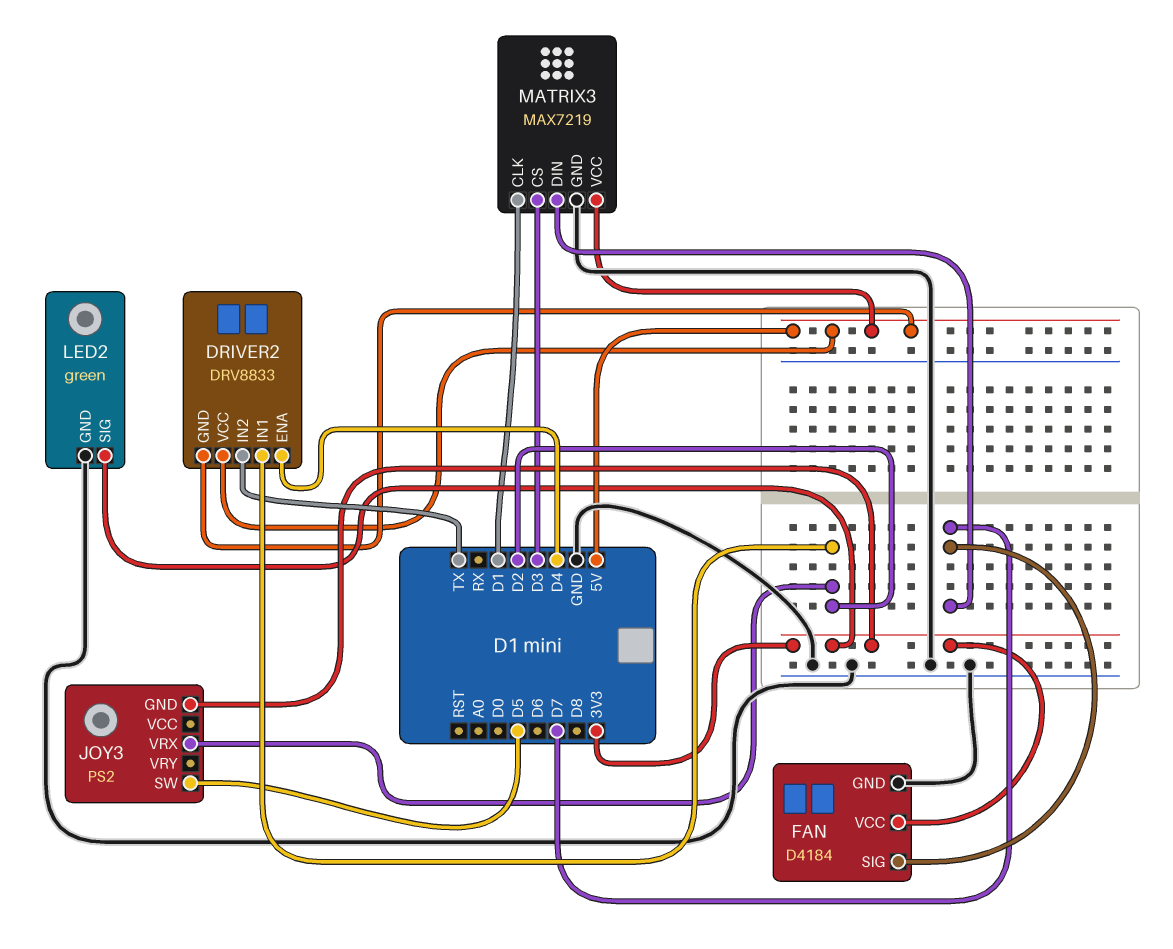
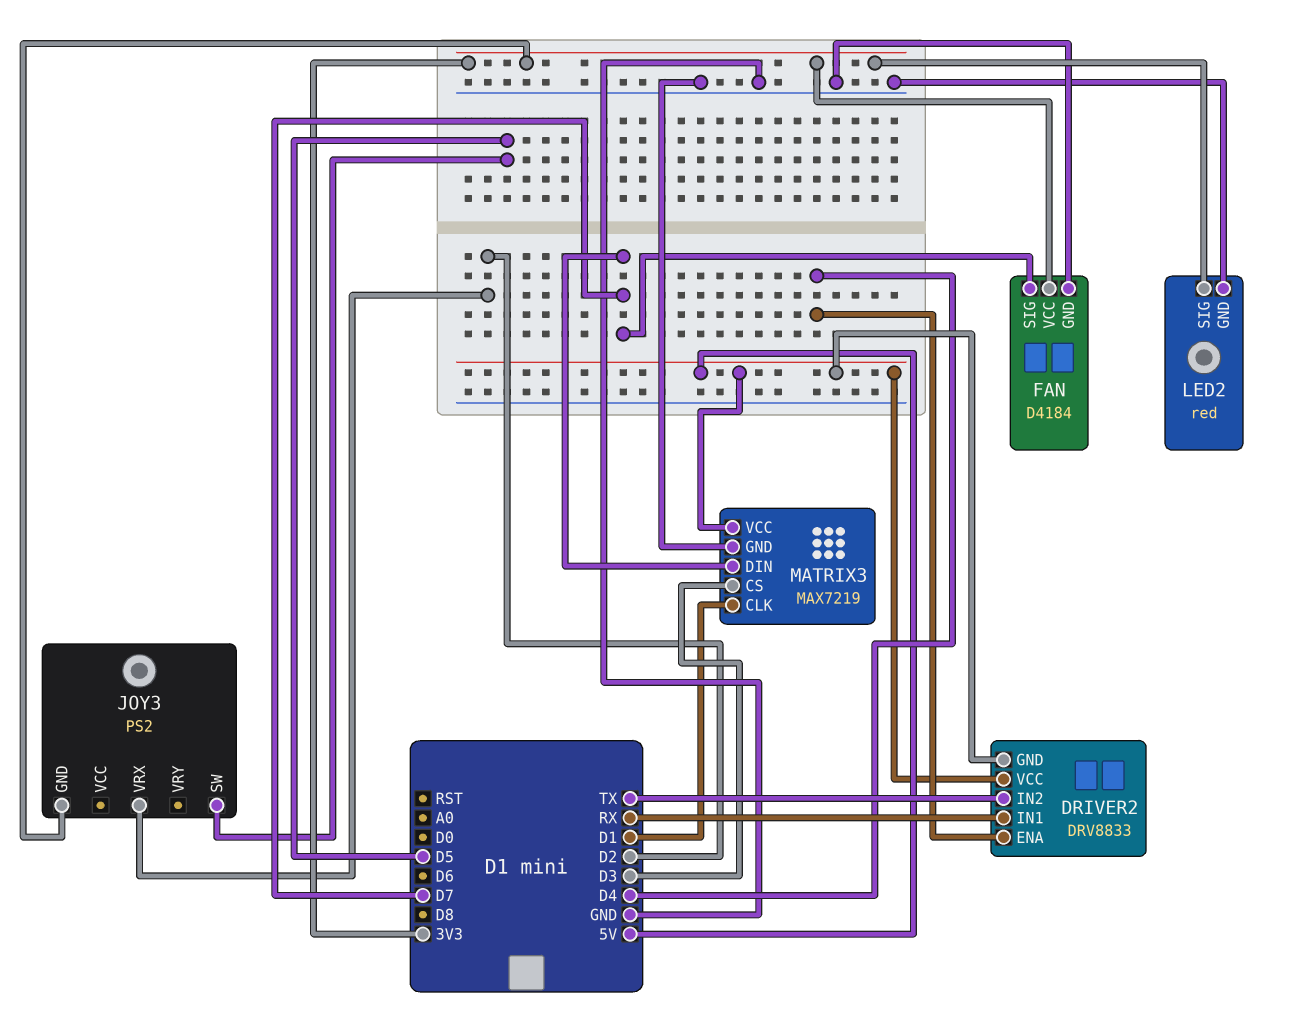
DRIVER2 pin IN1: D2 -> RX
LED2: green -> red

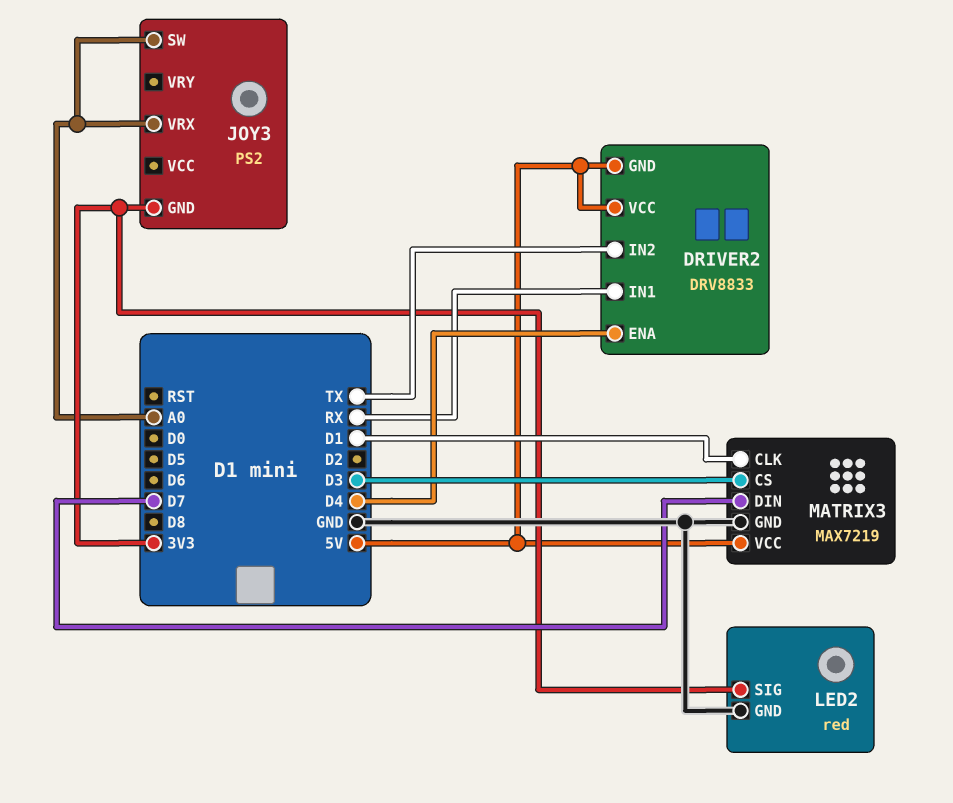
FAN: D4184 -> none
FAN pin GND: GND -> none
FAN pin SIG: D7 -> none
FAN pin VCC: 3V3 -> none
JOY3 pin SW: D5 -> A0
JOY3 pin VRX: D2 -> A0

